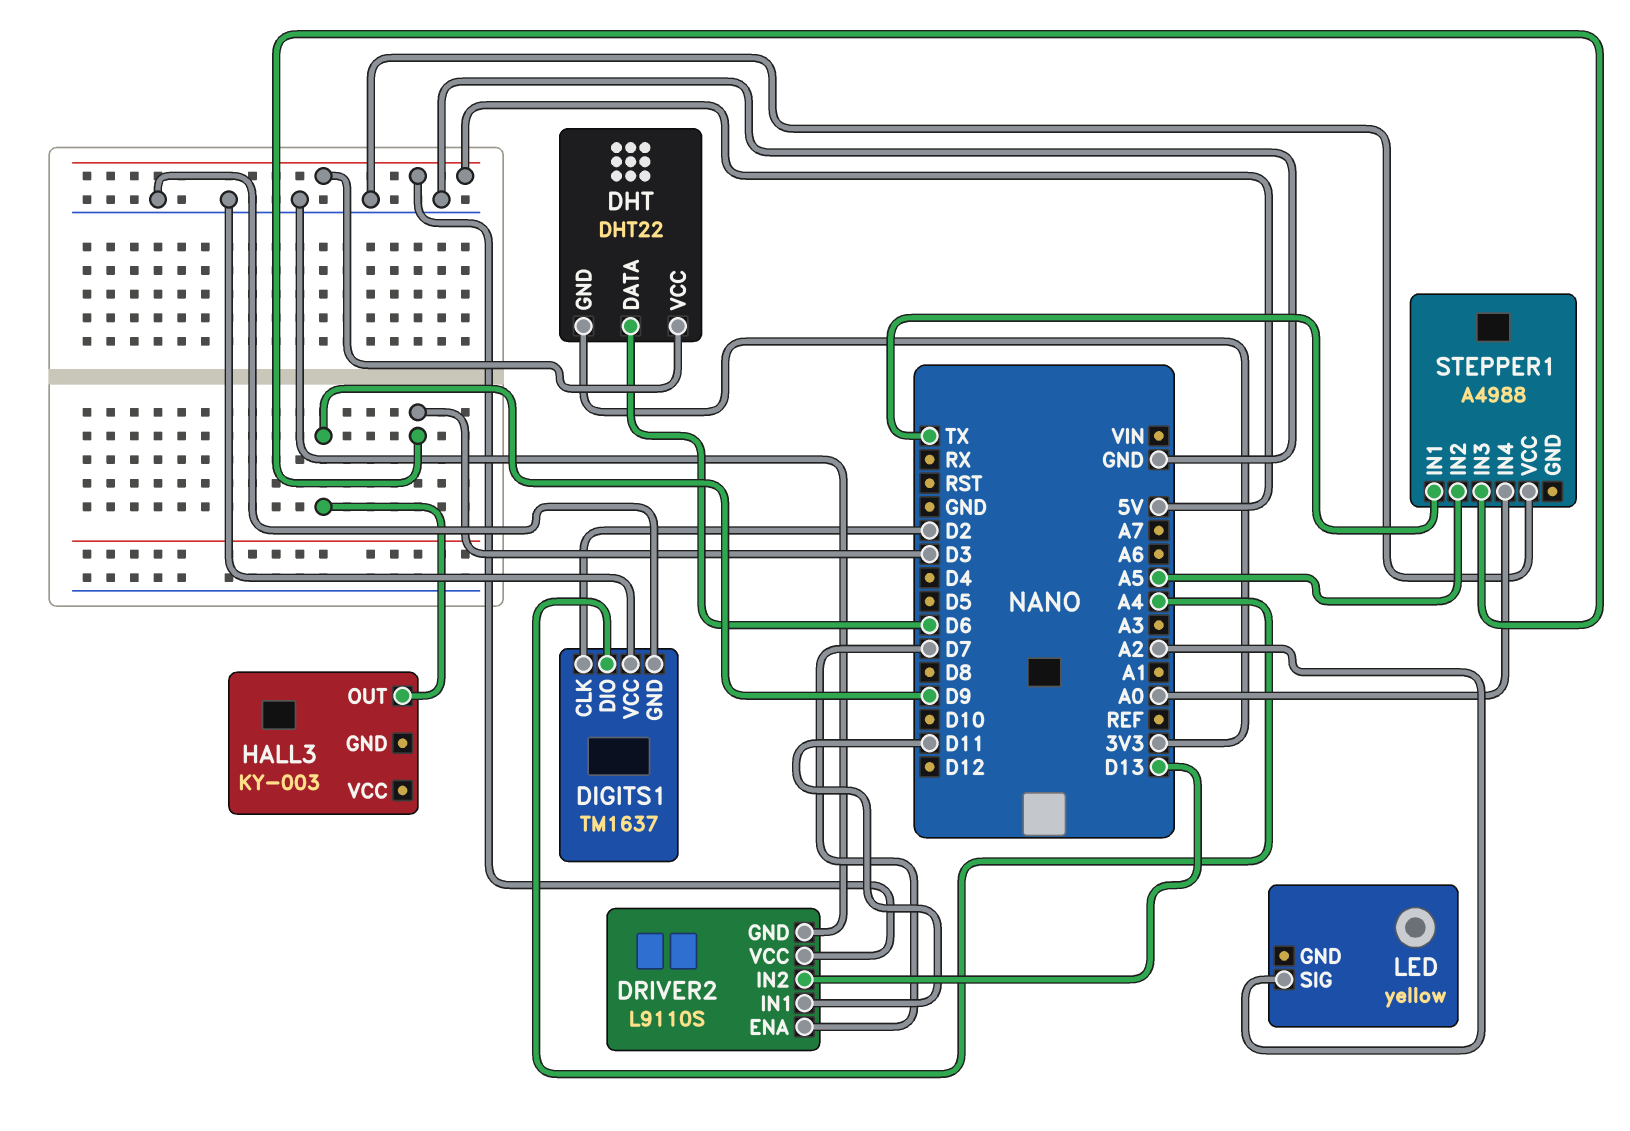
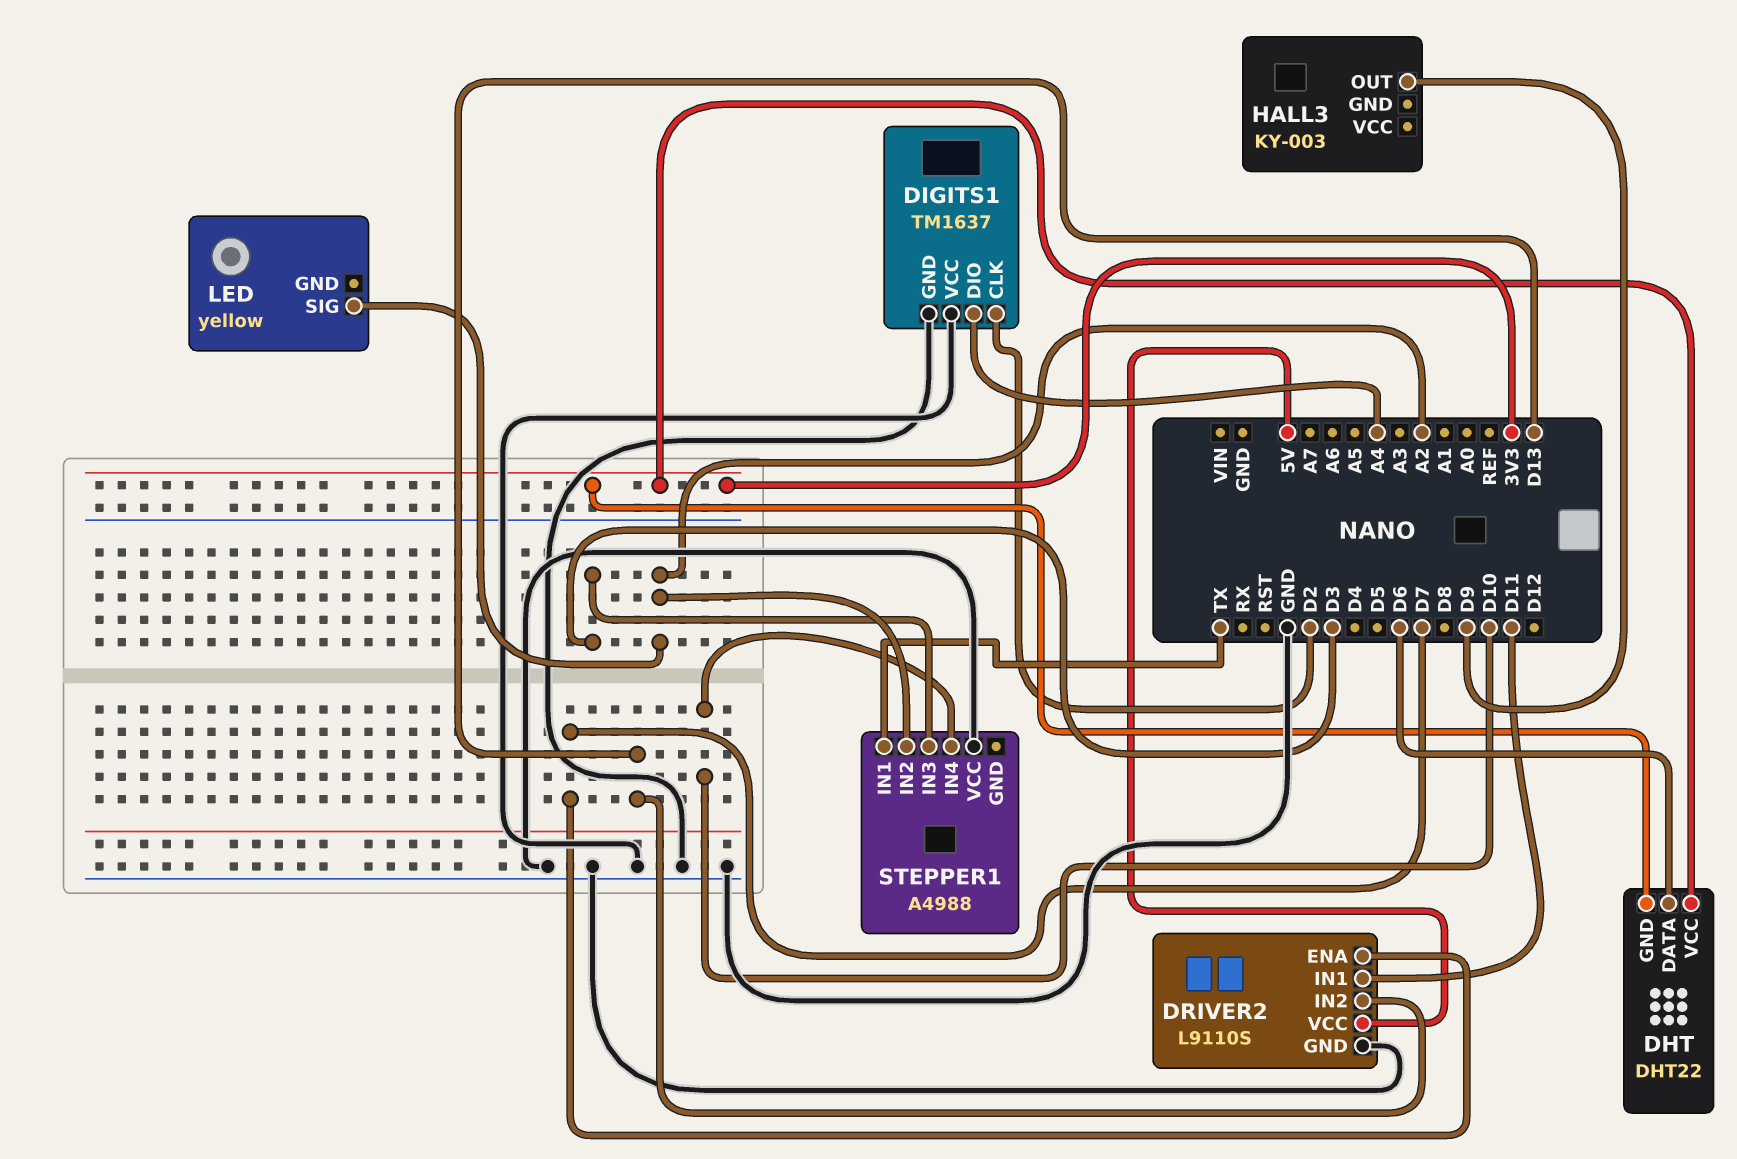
DHT pin VCC: 5V -> 3V3
STEPPER1 pin IN2: A5 -> A2
STEPPER1 pin IN4: A0 -> D10

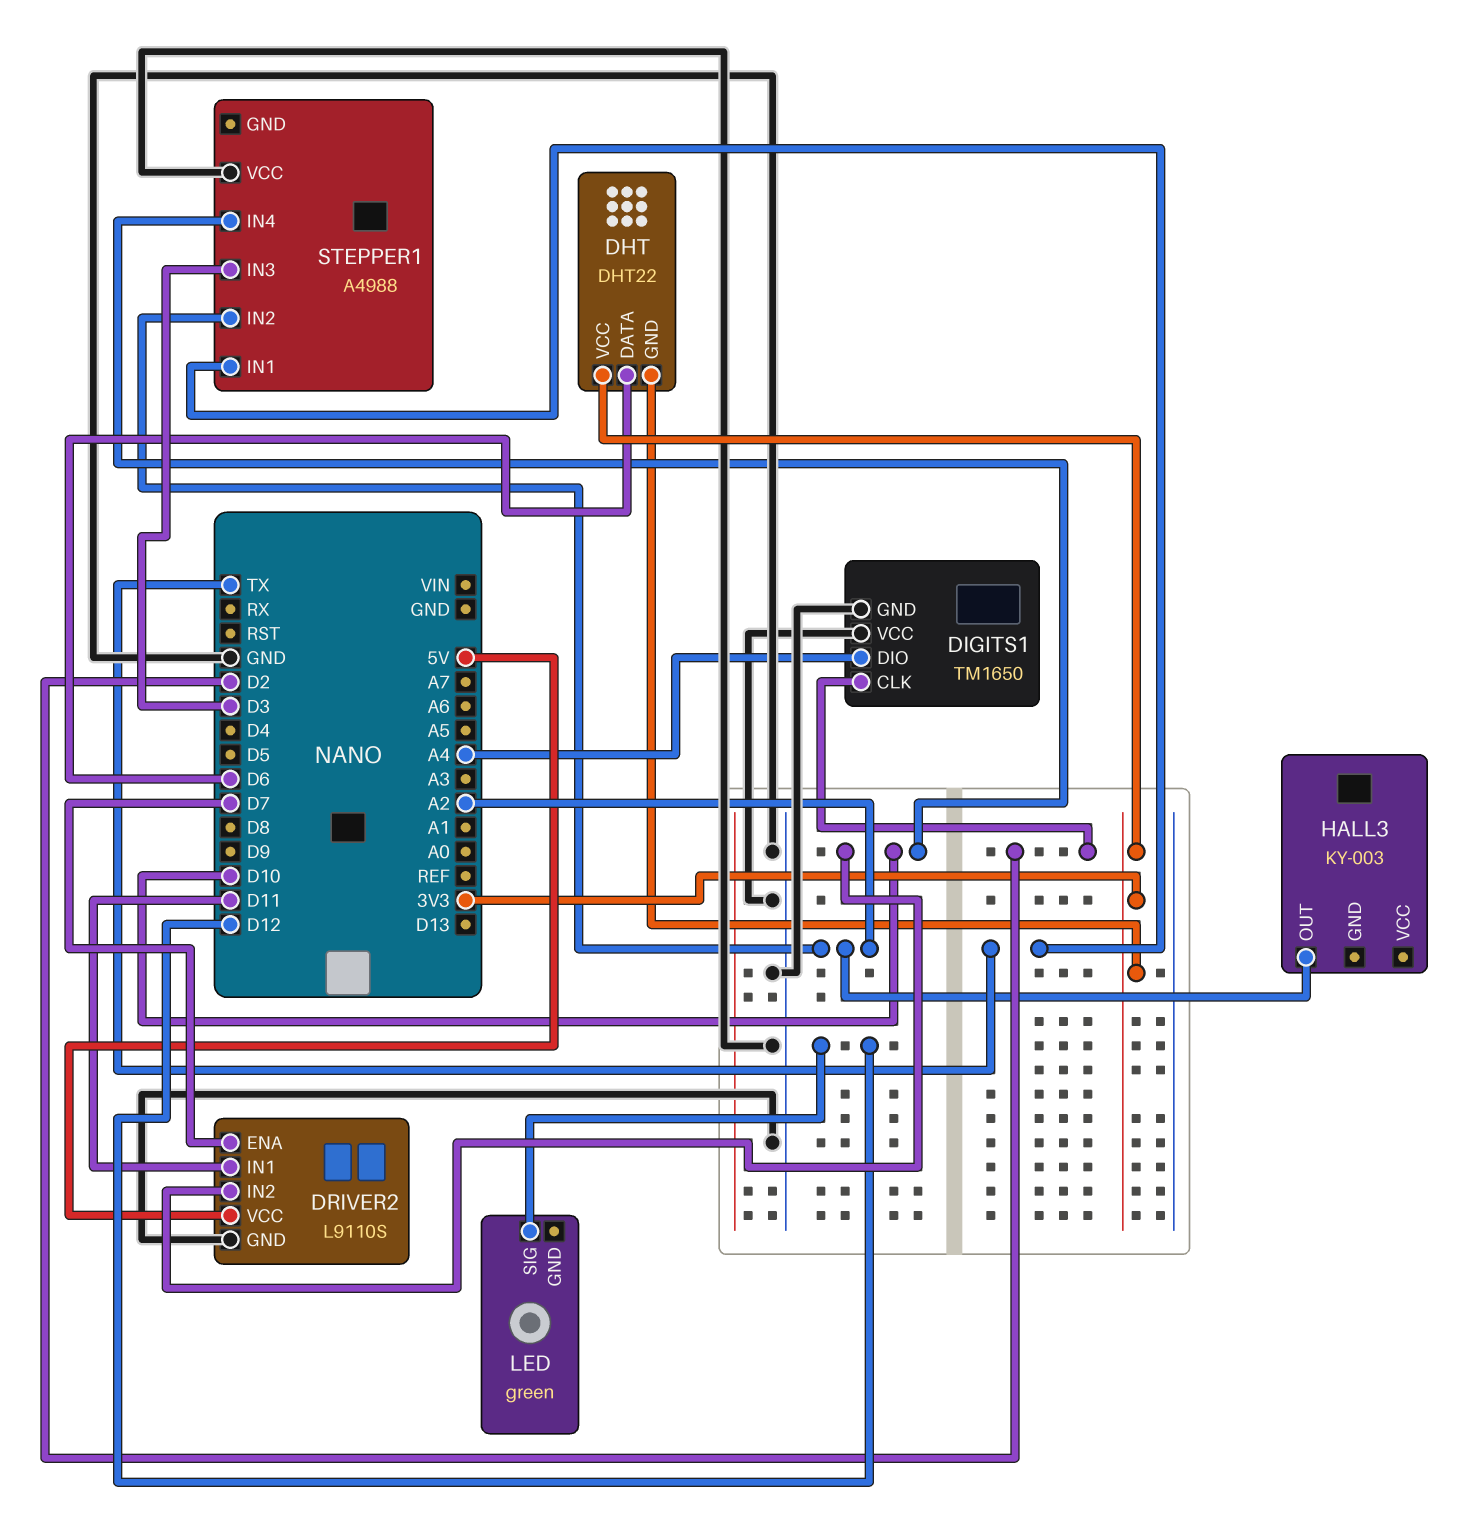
DIGITS1: TM1637 -> TM1650
DRIVER2 pin IN2: D13 -> D10
HALL3 pin OUT: D9 -> A2
LED: yellow -> green
LED pin SIG: A2 -> D12

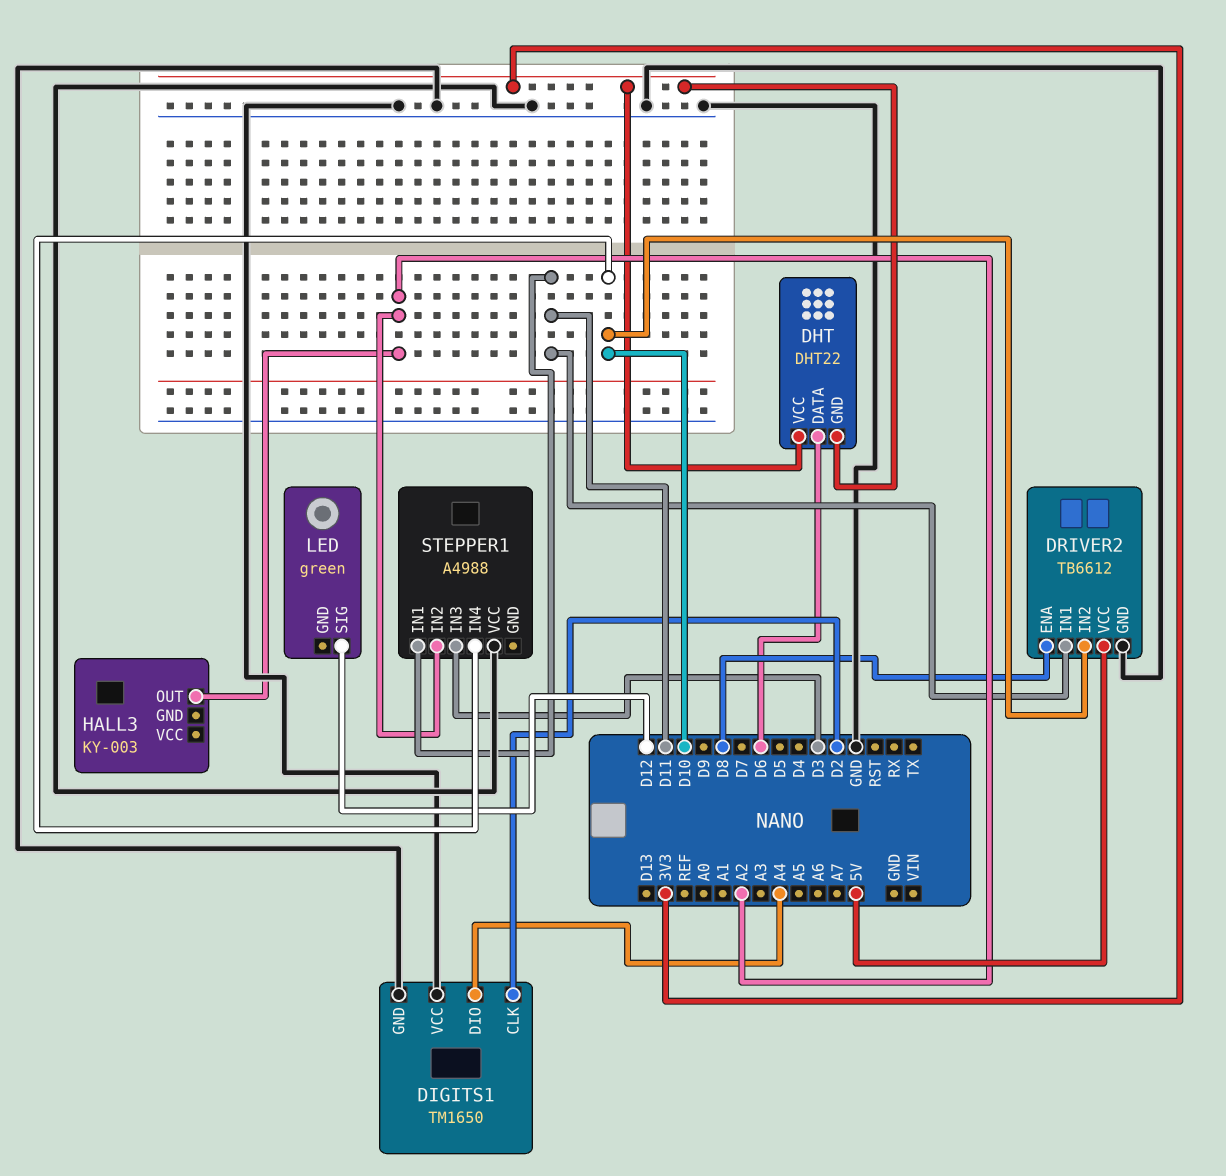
DRIVER2: L9110S -> TB6612
DRIVER2 pin ENA: D7 -> D8
STEPPER1 pin IN1: TX -> D11

